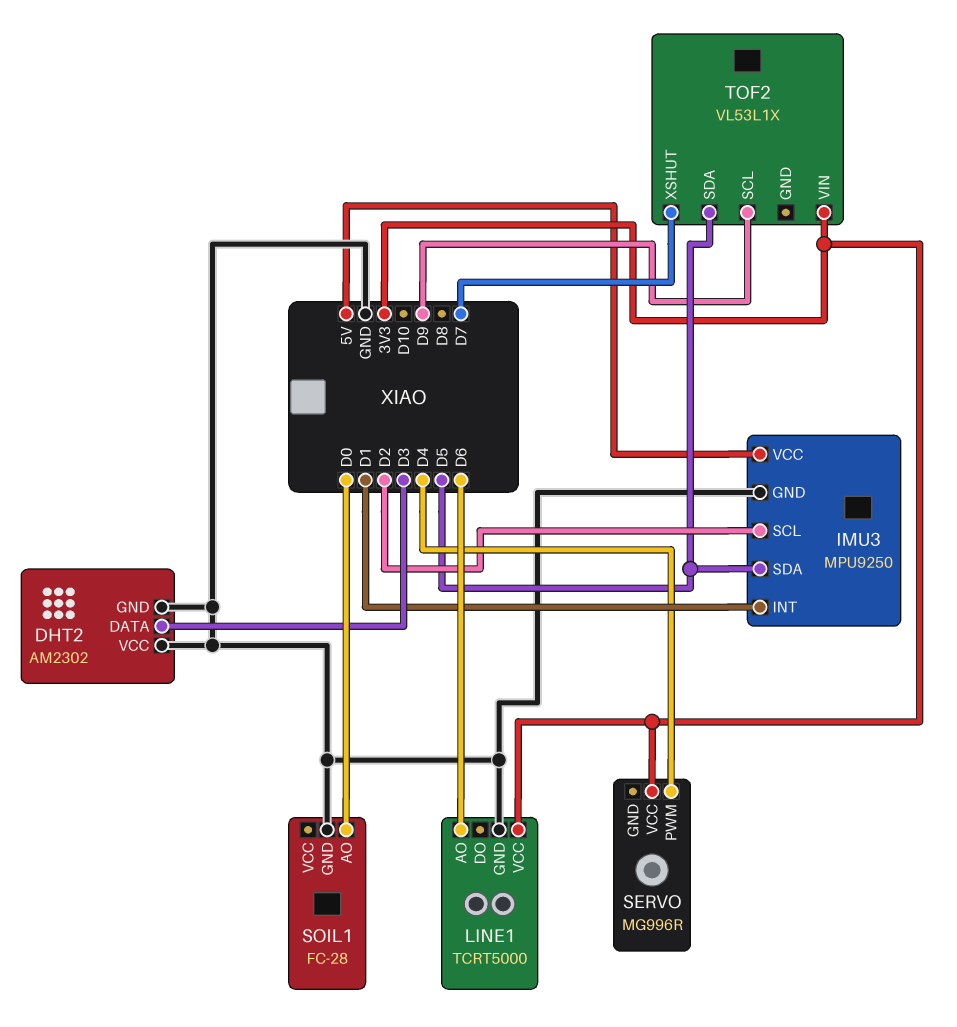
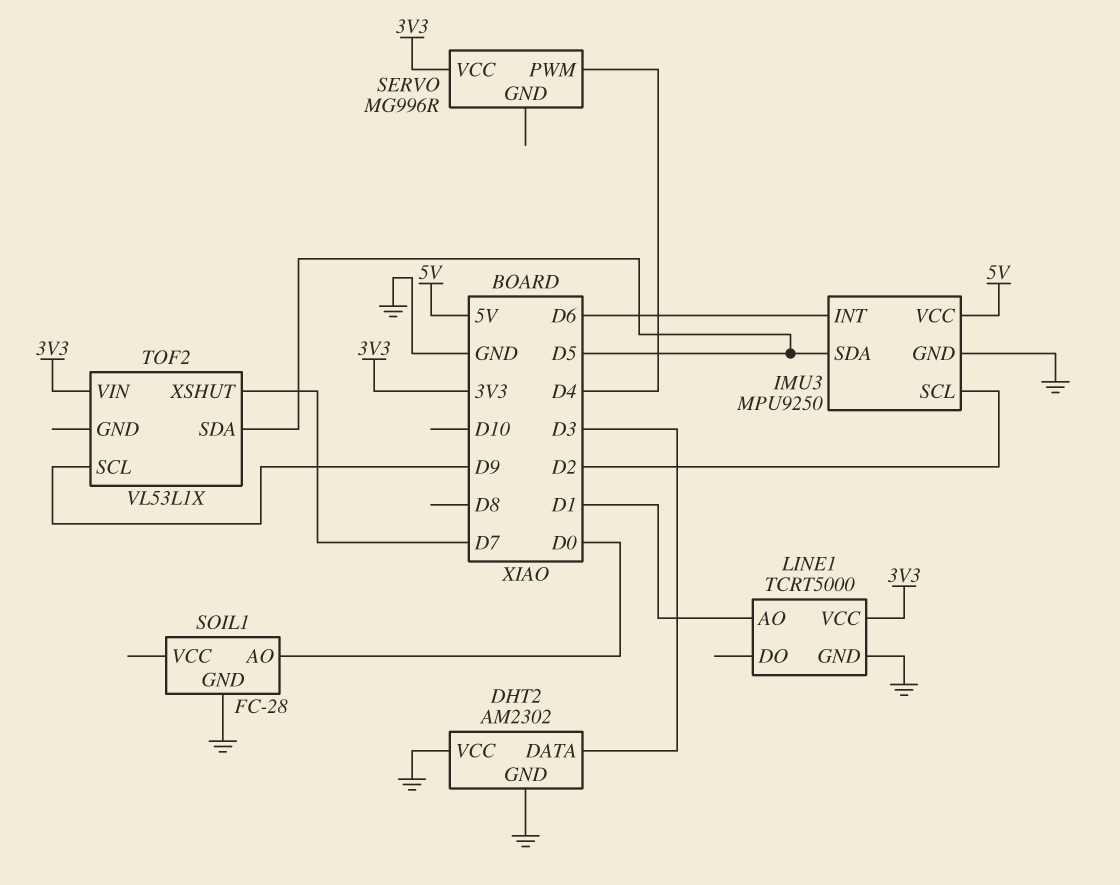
IMU3 pin INT: D1 -> D6
LINE1 pin AO: D6 -> D1

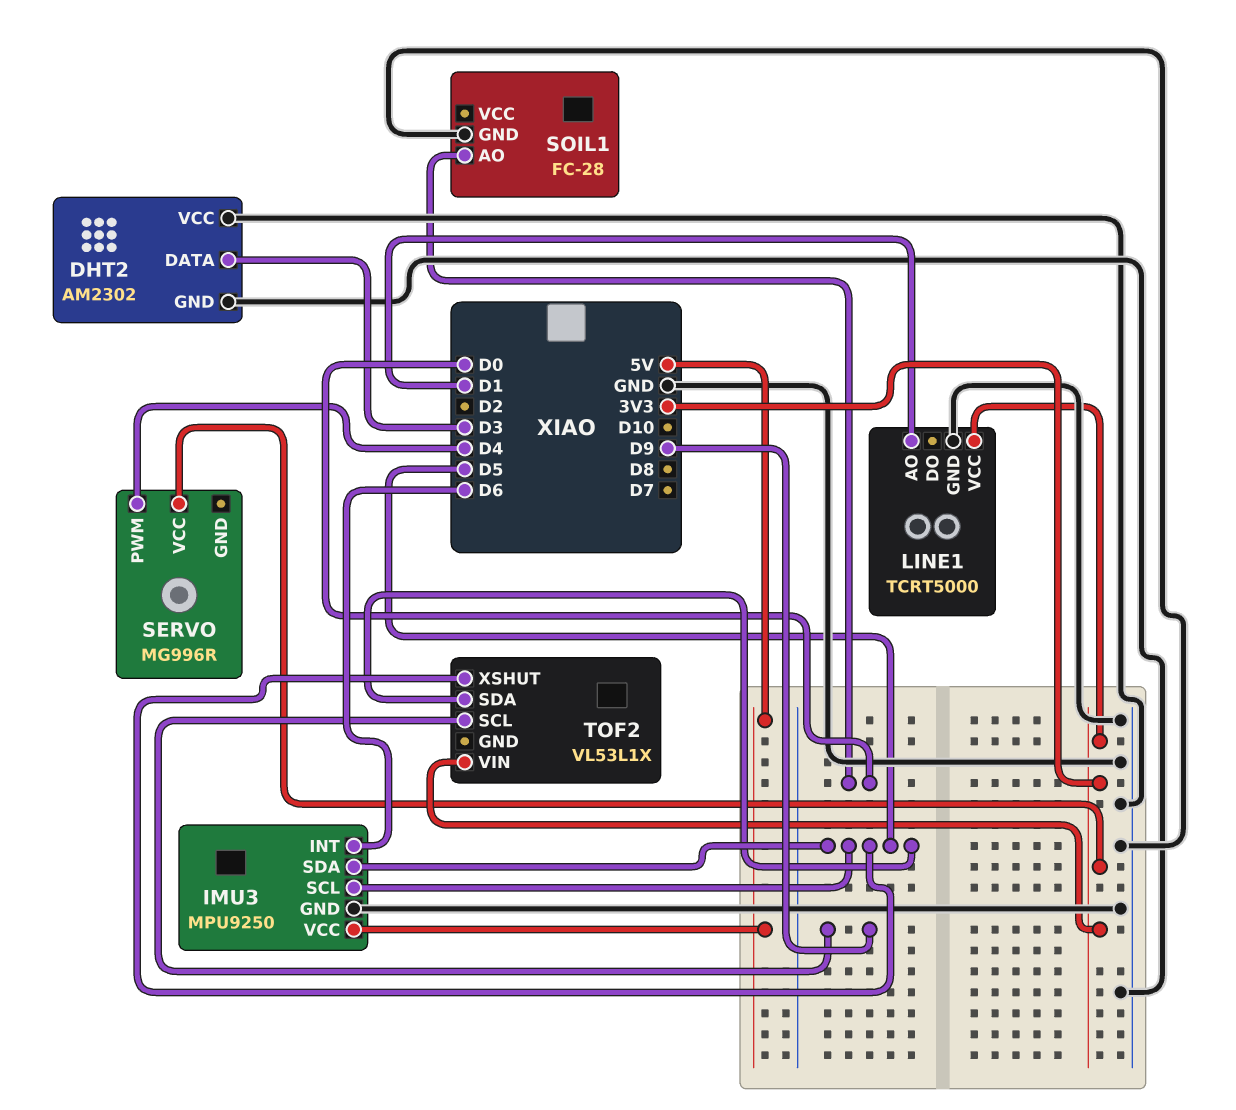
IMU3 pin SCL: D2 -> D5
TOF2 pin XSHUT: D7 -> D5

